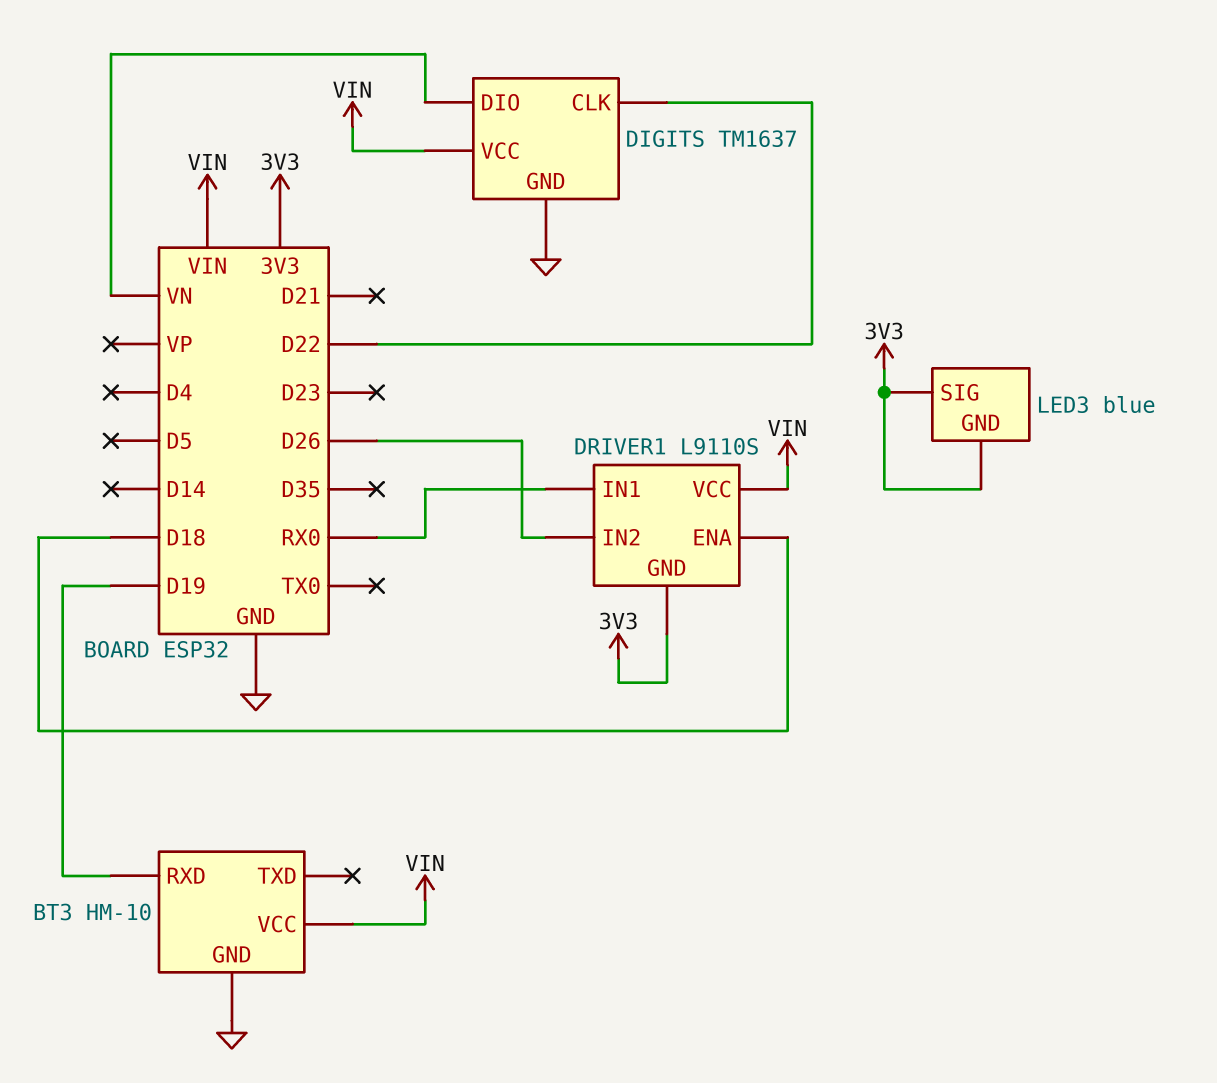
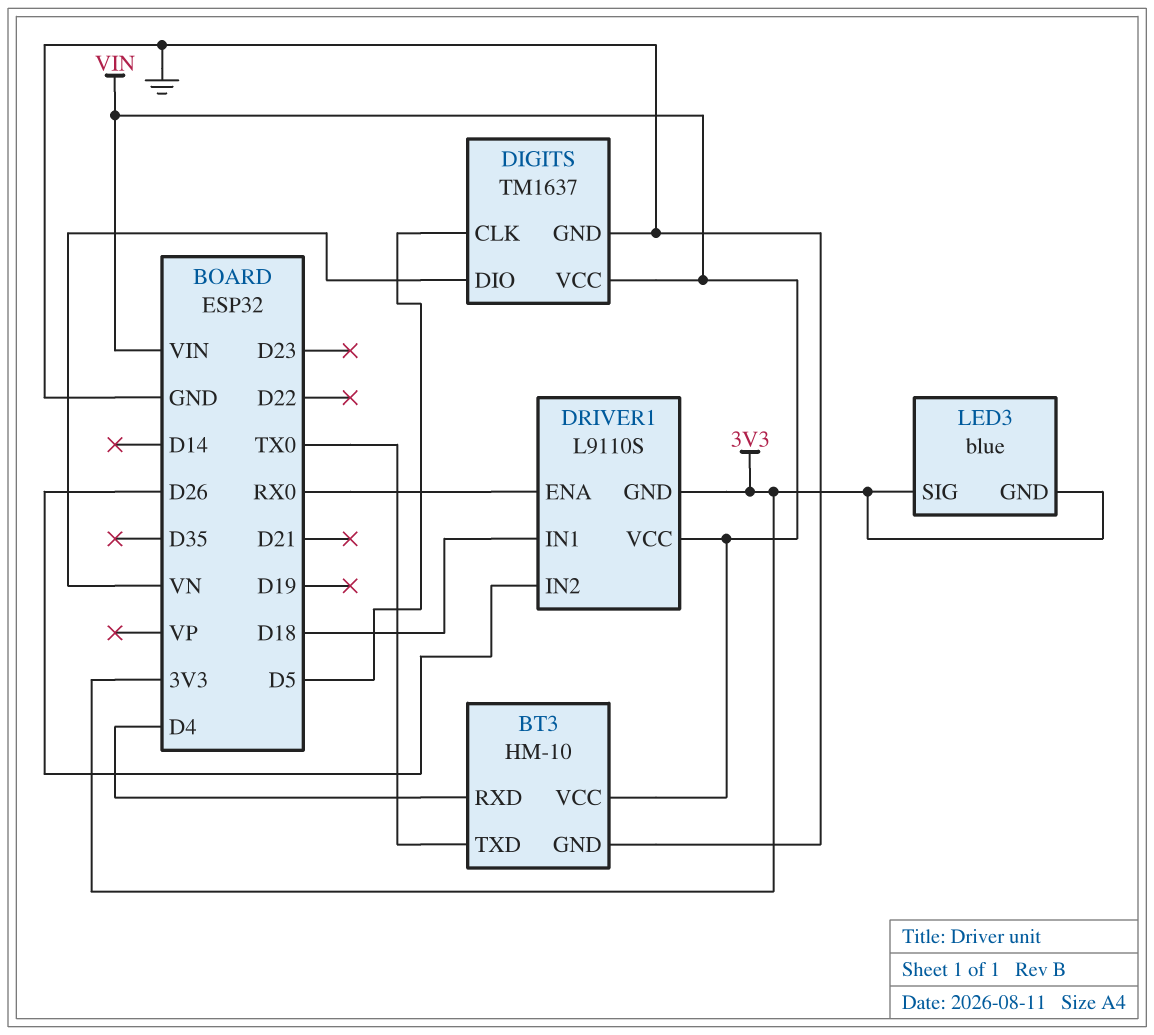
BT3 pin RXD: D19 -> D4
BT3 pin TXD: none -> TX0
DIGITS pin CLK: D22 -> D5
DRIVER1 pin ENA: D18 -> RX0
DRIVER1 pin IN1: RX0 -> D18

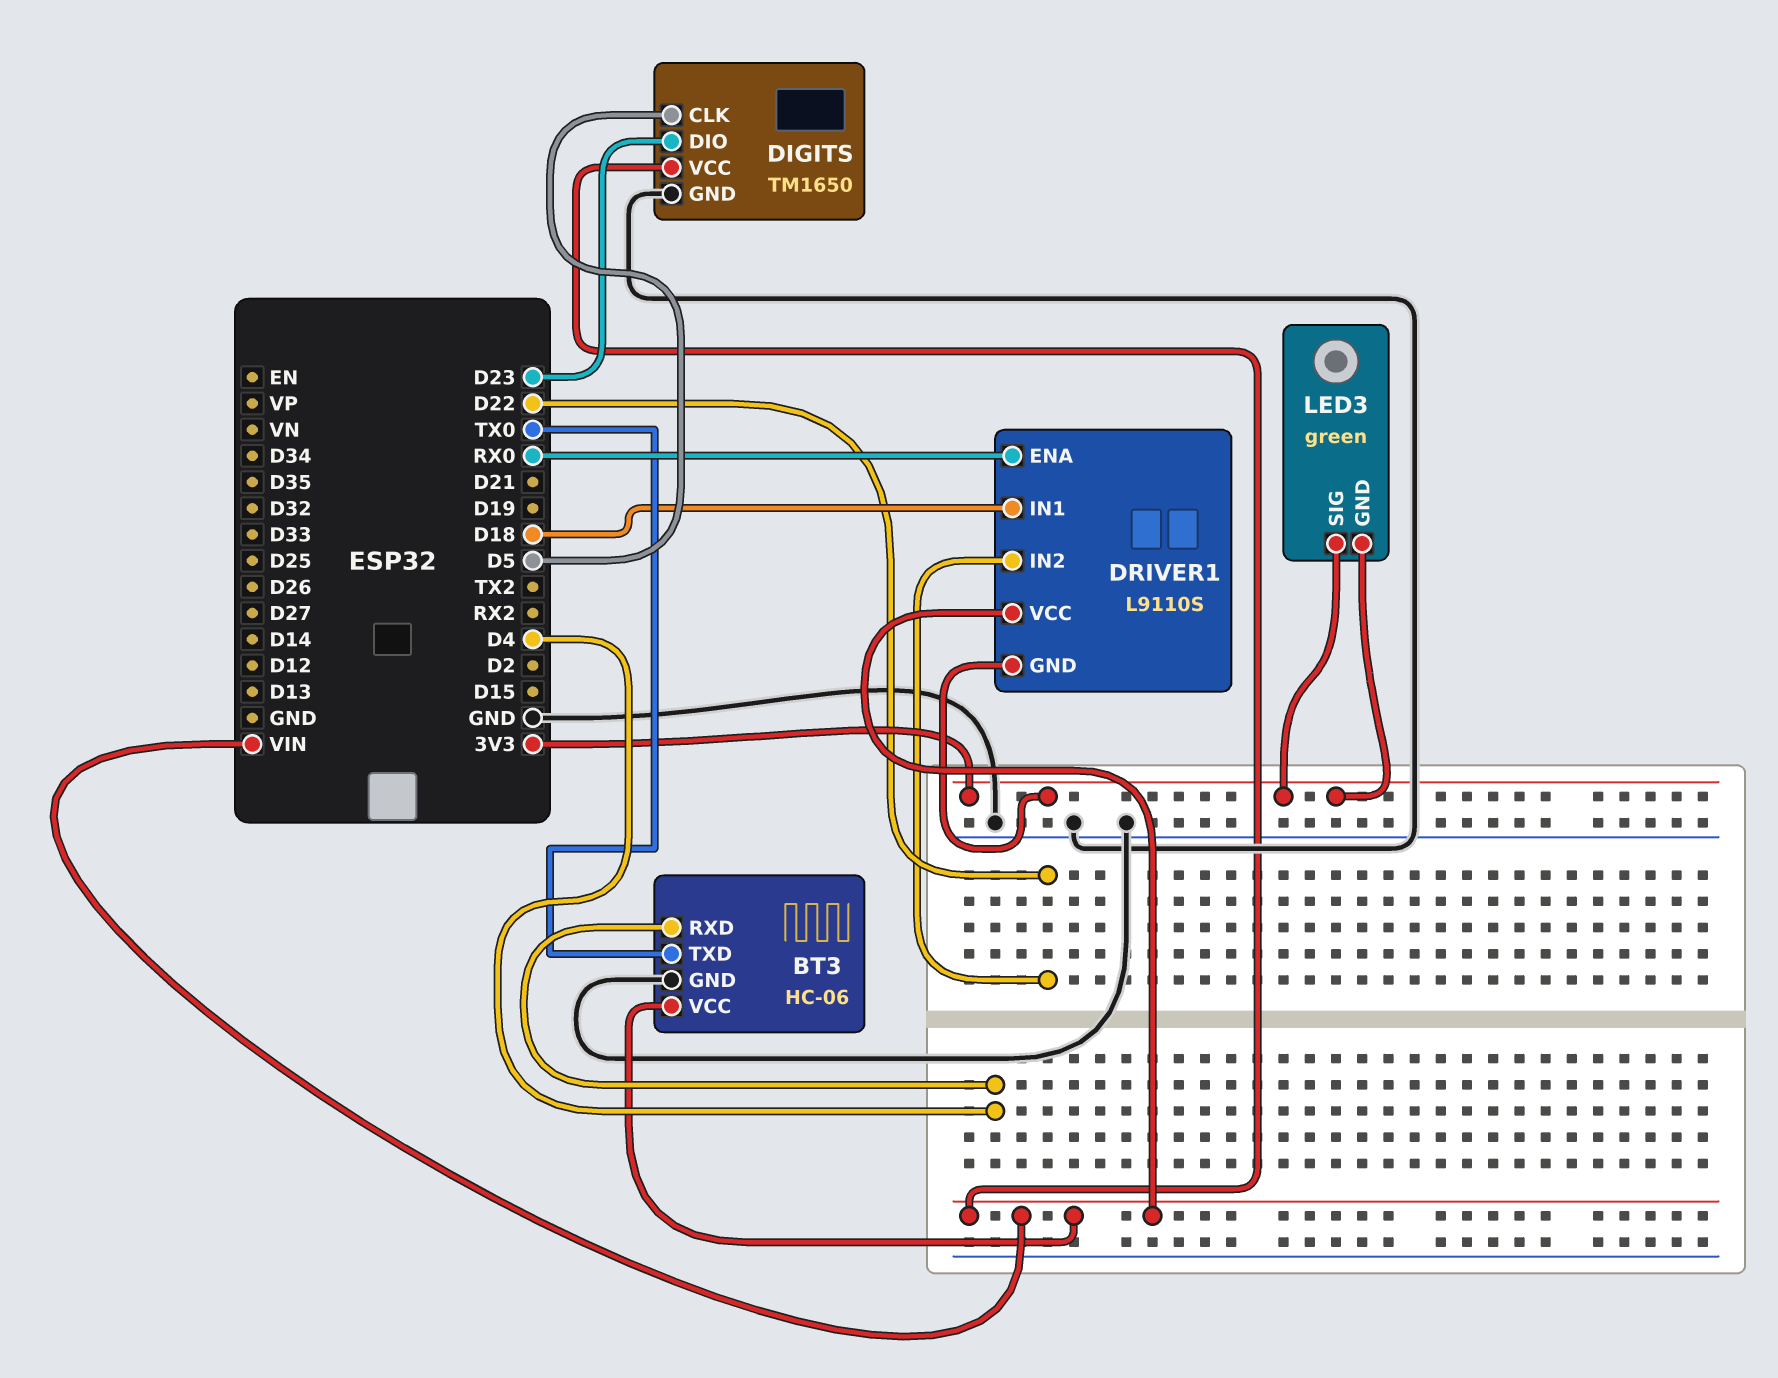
BT3: HM-10 -> HC-06
DIGITS: TM1637 -> TM1650
DIGITS pin DIO: VN -> D23
DRIVER1 pin IN2: D26 -> D22
LED3: blue -> green

